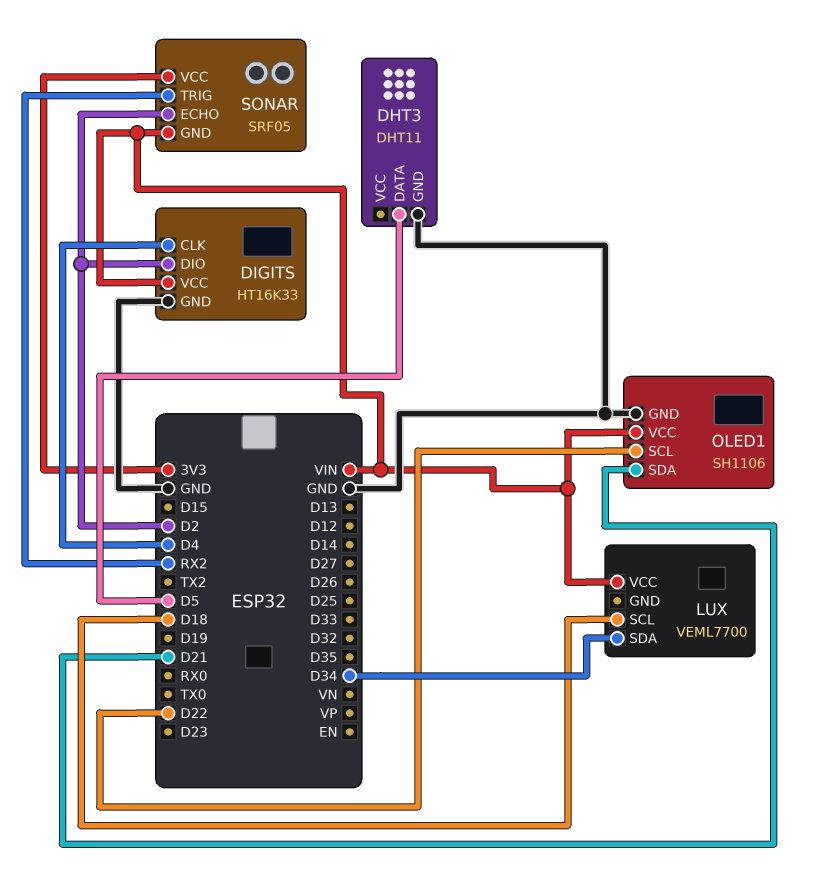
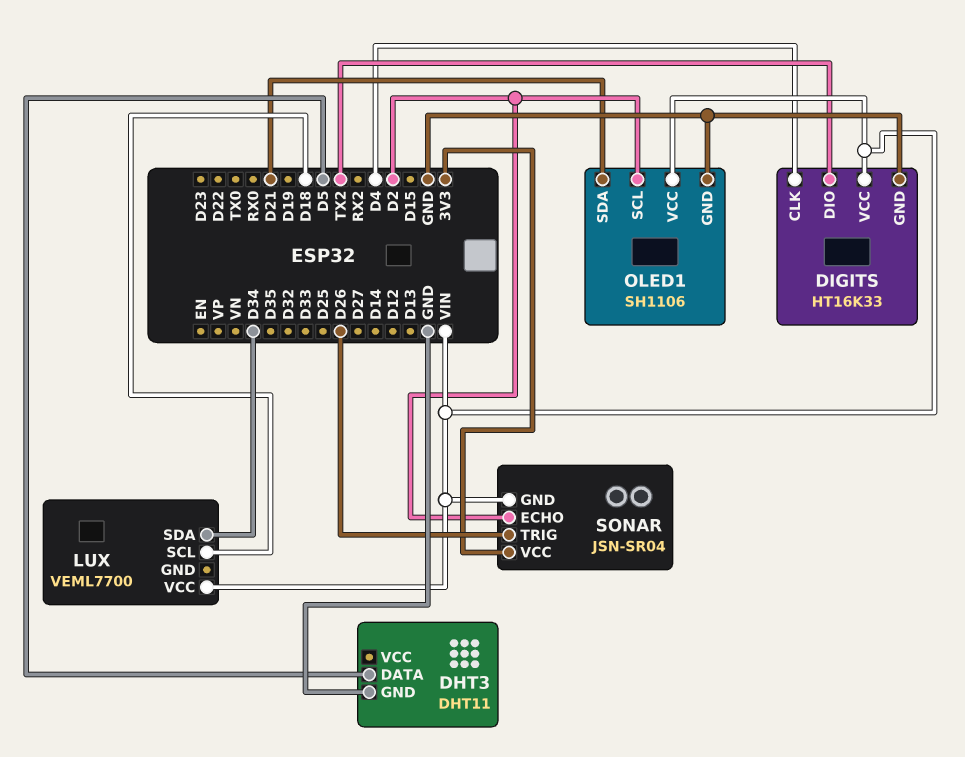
DIGITS pin DIO: D2 -> TX2
OLED1 pin SCL: D22 -> D2
SONAR: SRF05 -> JSN-SR04
SONAR pin TRIG: RX2 -> D26

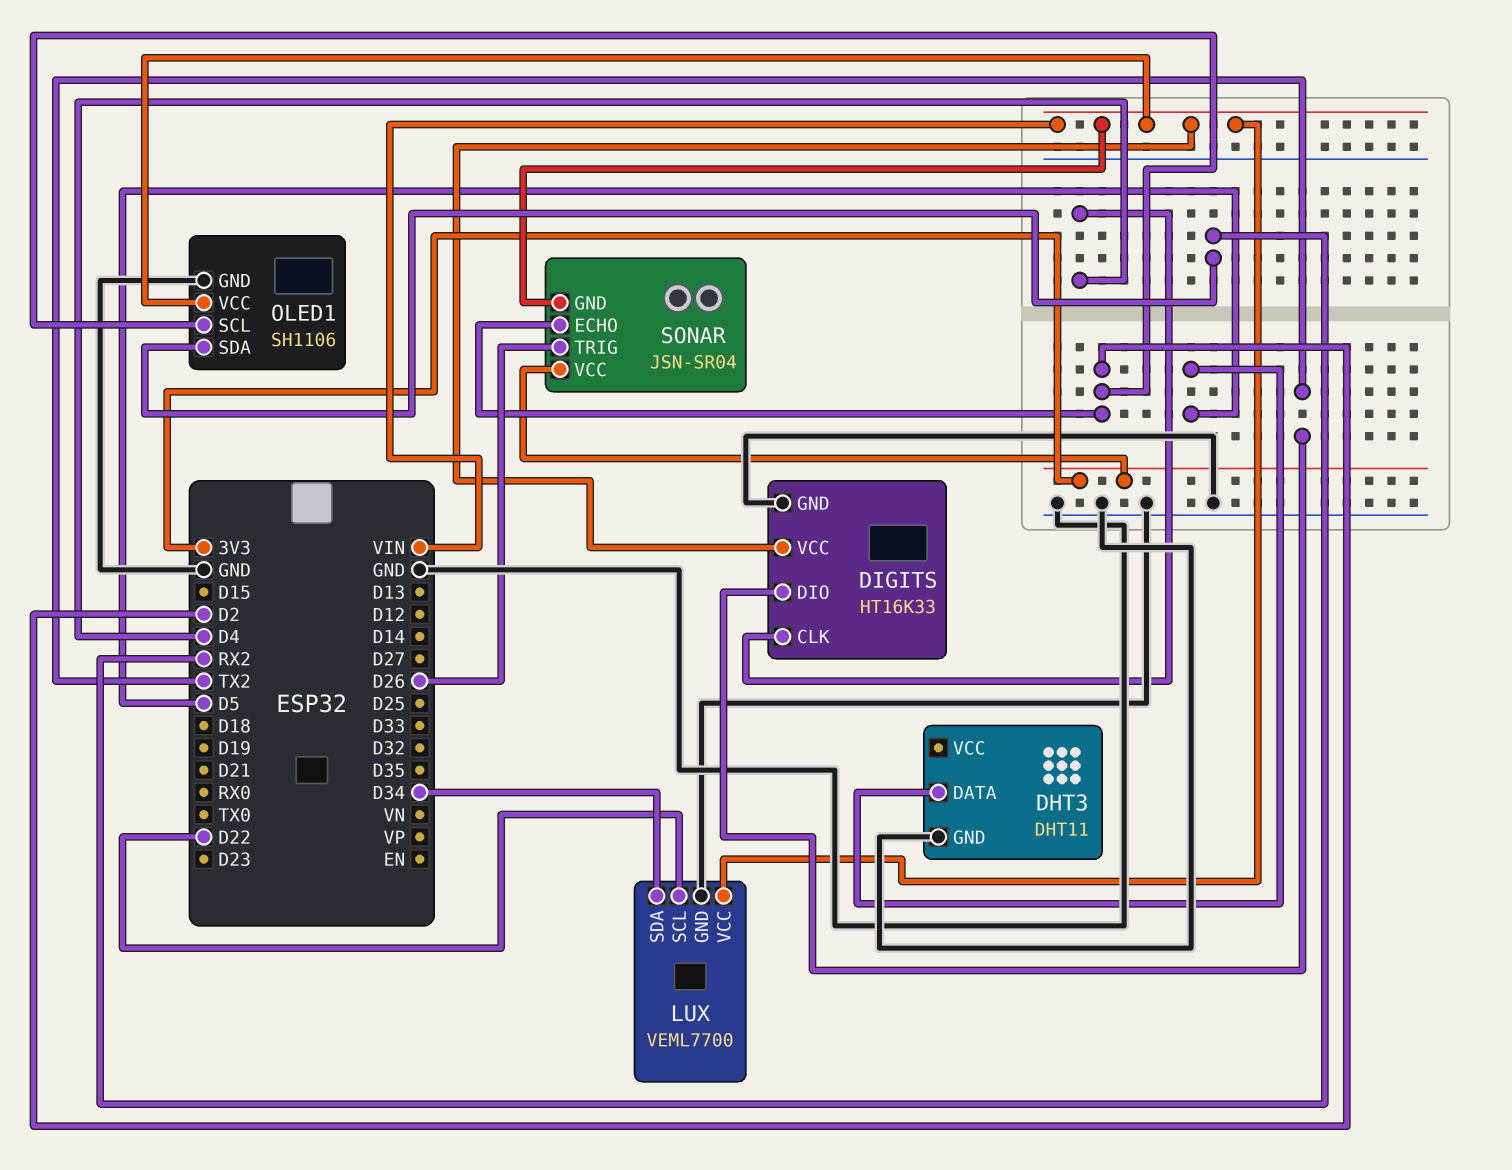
LUX pin GND: none -> GND
LUX pin SCL: D18 -> D22
OLED1 pin SDA: D21 -> RX2

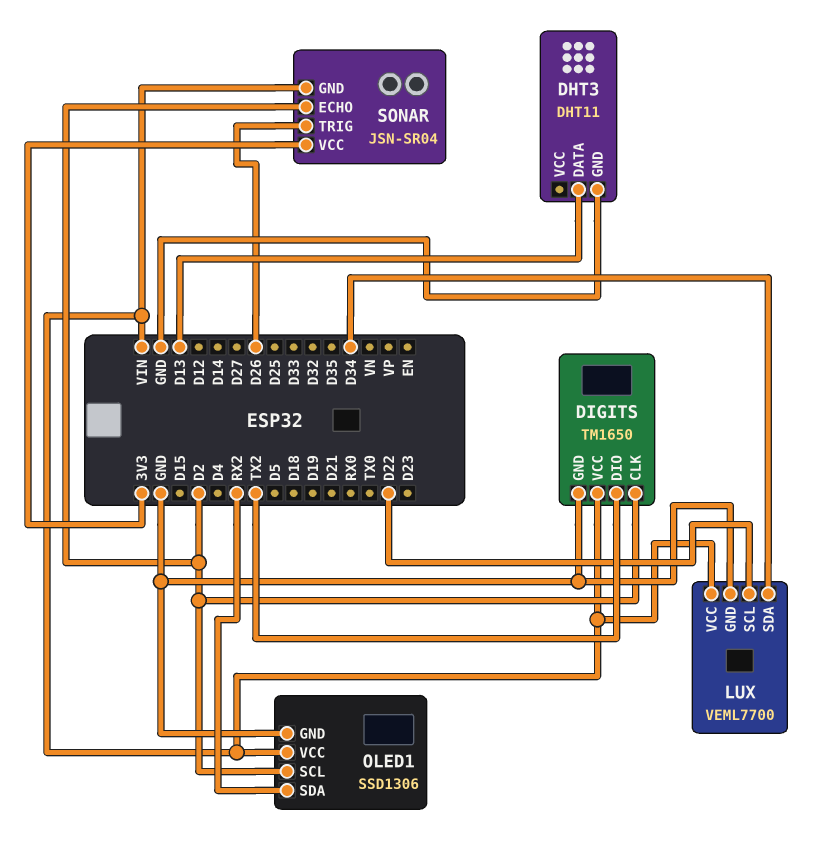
DHT3 pin DATA: D5 -> D13
DIGITS: HT16K33 -> TM1650
DIGITS pin CLK: D4 -> D2
OLED1: SH1106 -> SSD1306

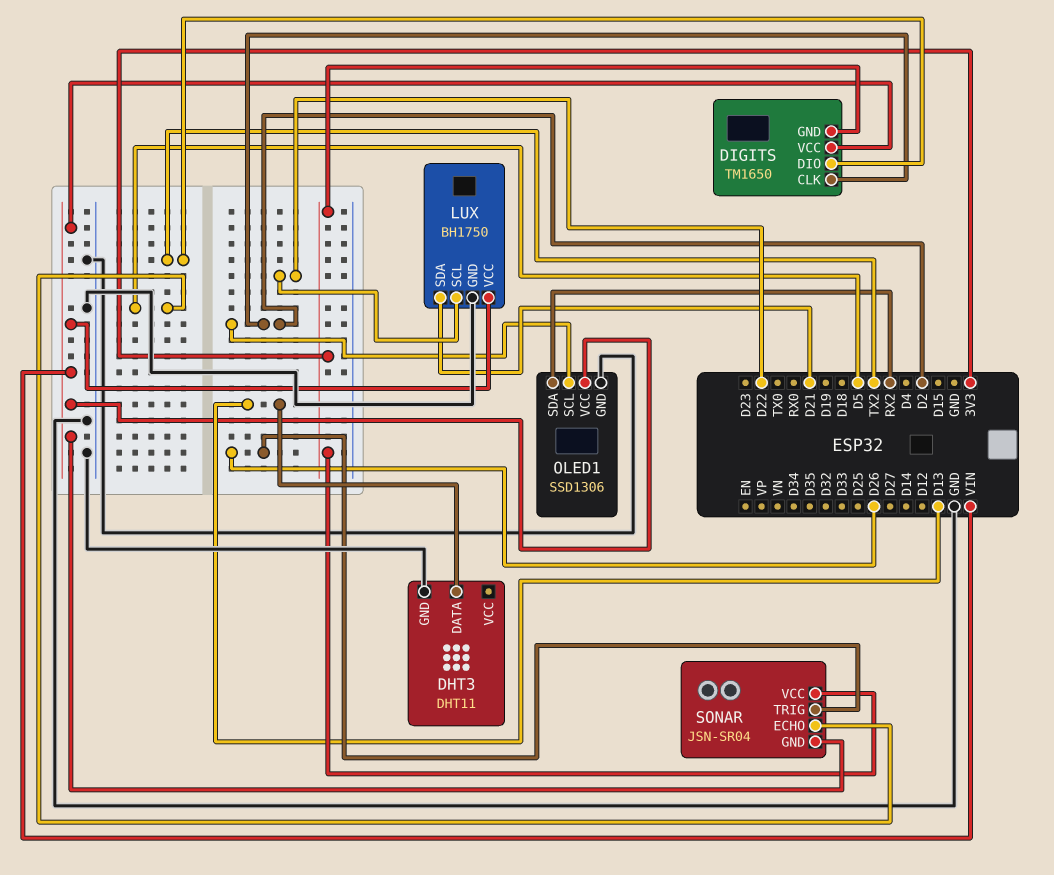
DIGITS pin GND: GND -> 3V3
LUX: VEML7700 -> BH1750
LUX pin SDA: D34 -> D21
SONAR pin ECHO: D2 -> D5

